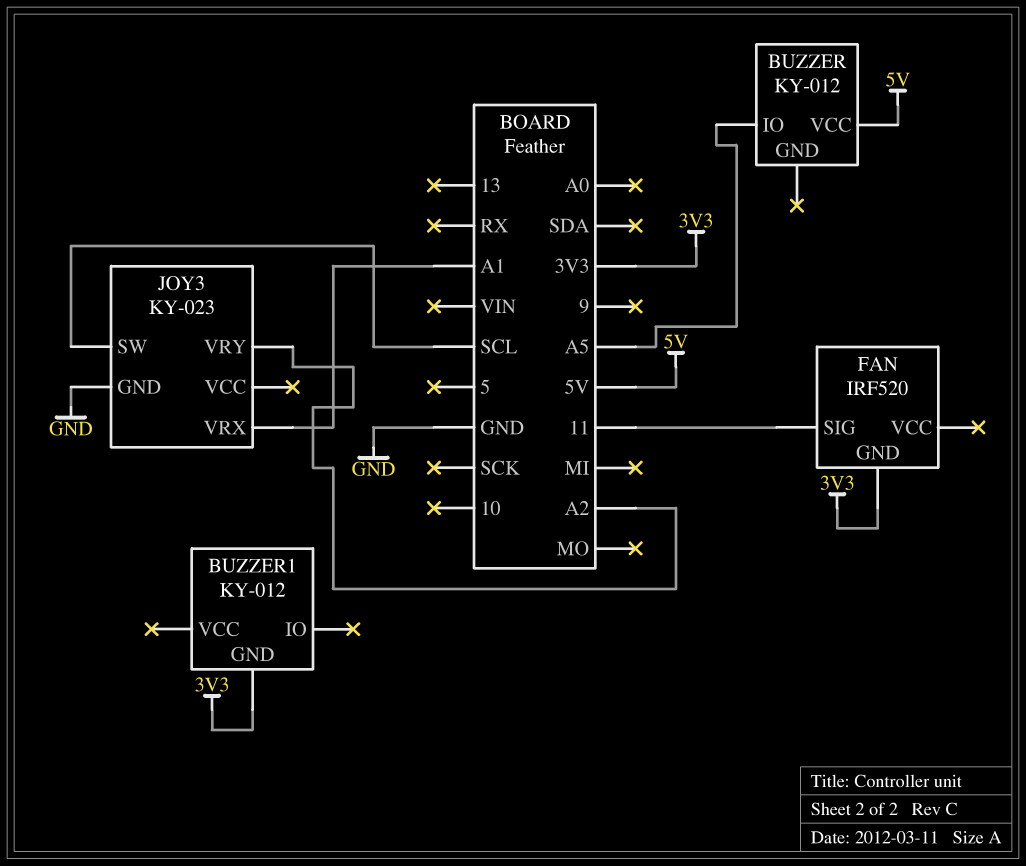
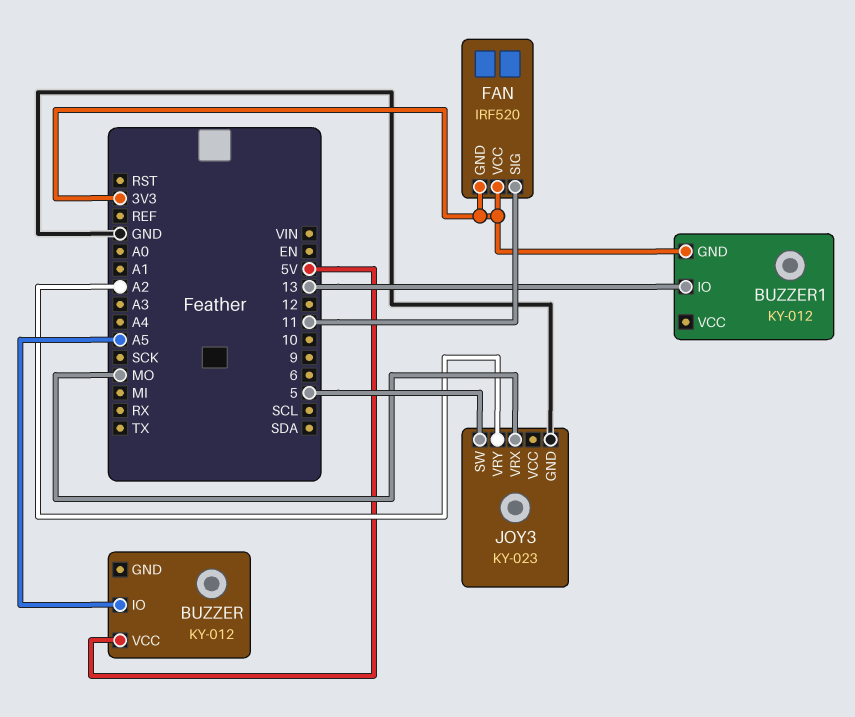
BUZZER1 pin IO: none -> 13
FAN pin VCC: none -> 3V3
JOY3 pin SW: SCL -> 5
JOY3 pin VRX: A1 -> MO

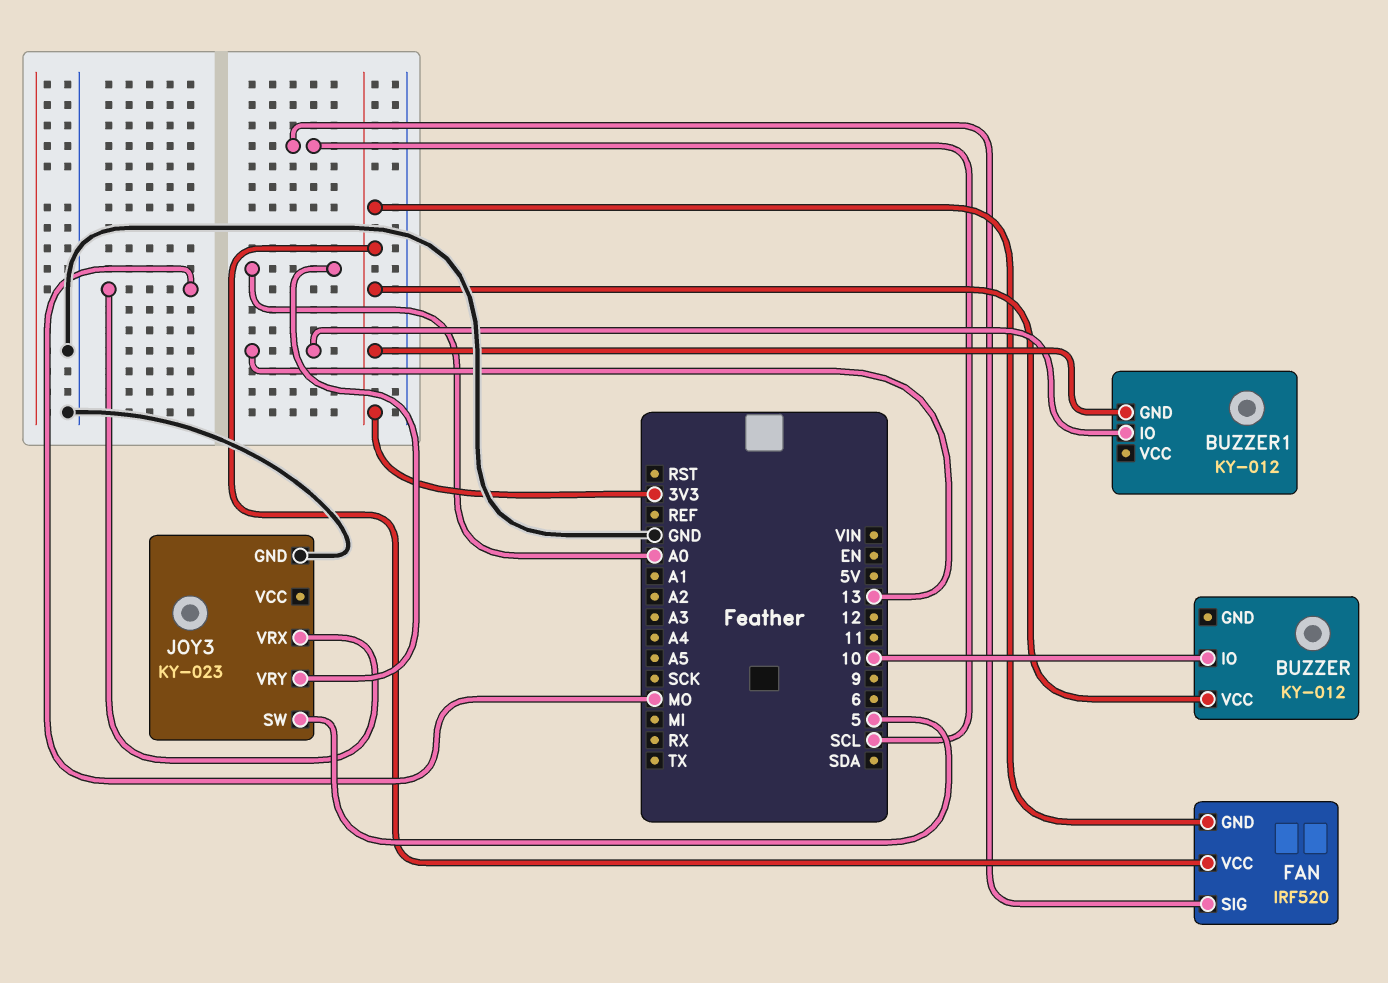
BUZZER pin IO: A5 -> 10
BUZZER pin VCC: 5V -> 3V3
FAN pin SIG: 11 -> SCL
JOY3 pin VRY: A2 -> A0

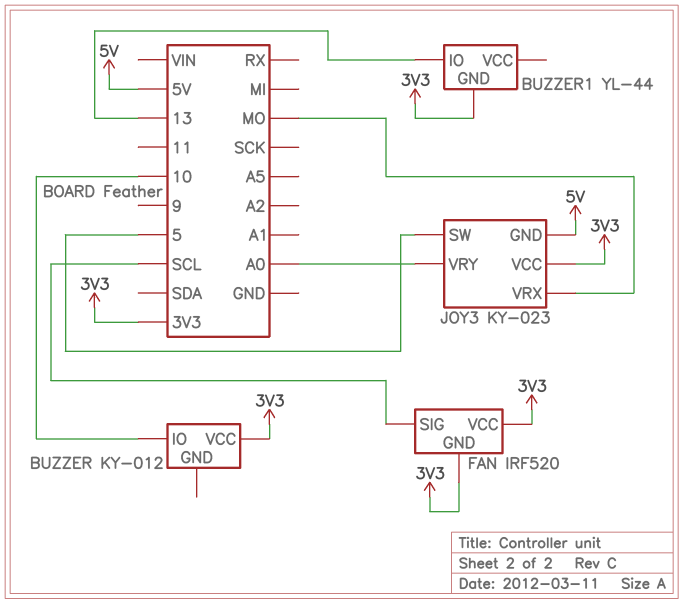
BUZZER1: KY-012 -> YL-44
JOY3 pin GND: GND -> 5V
JOY3 pin VCC: none -> 3V3

